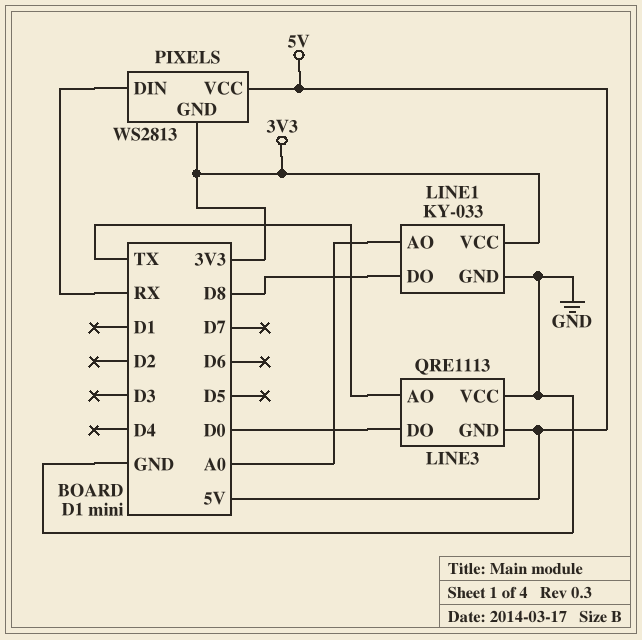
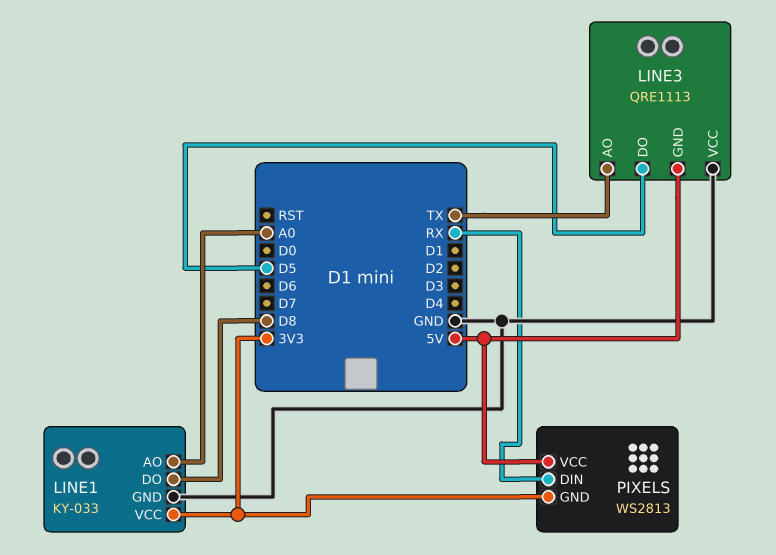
LINE3 pin DO: D0 -> D5

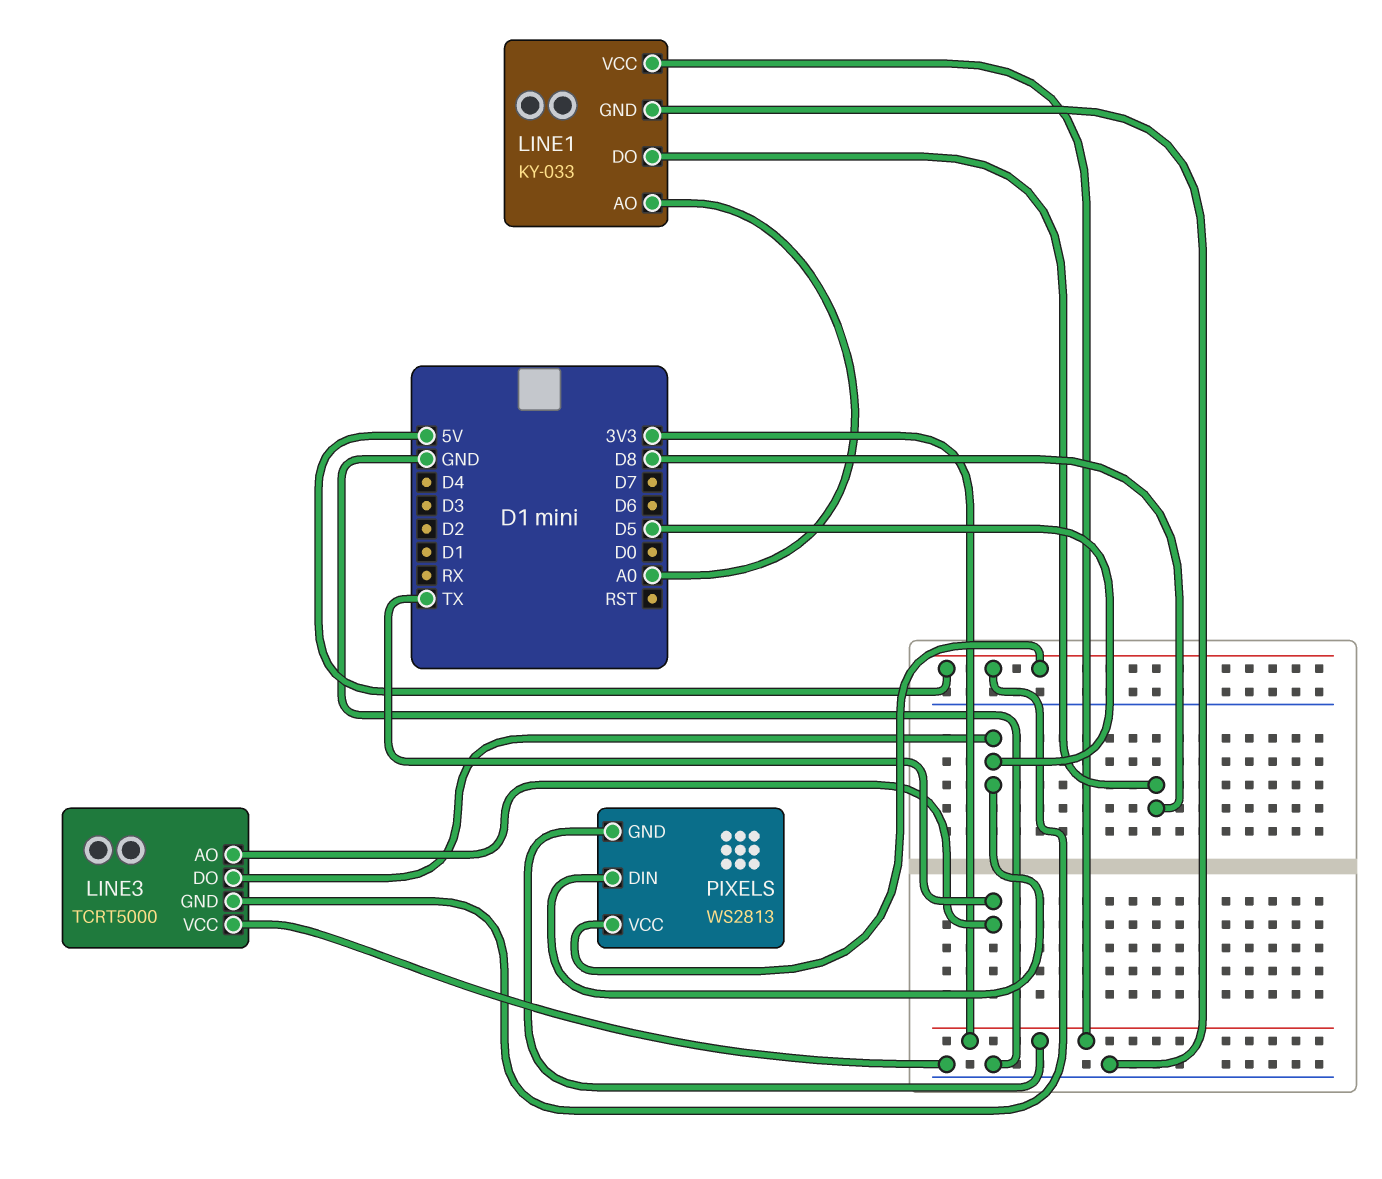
LINE3: QRE1113 -> TCRT5000
PIXELS pin DIN: RX -> D5

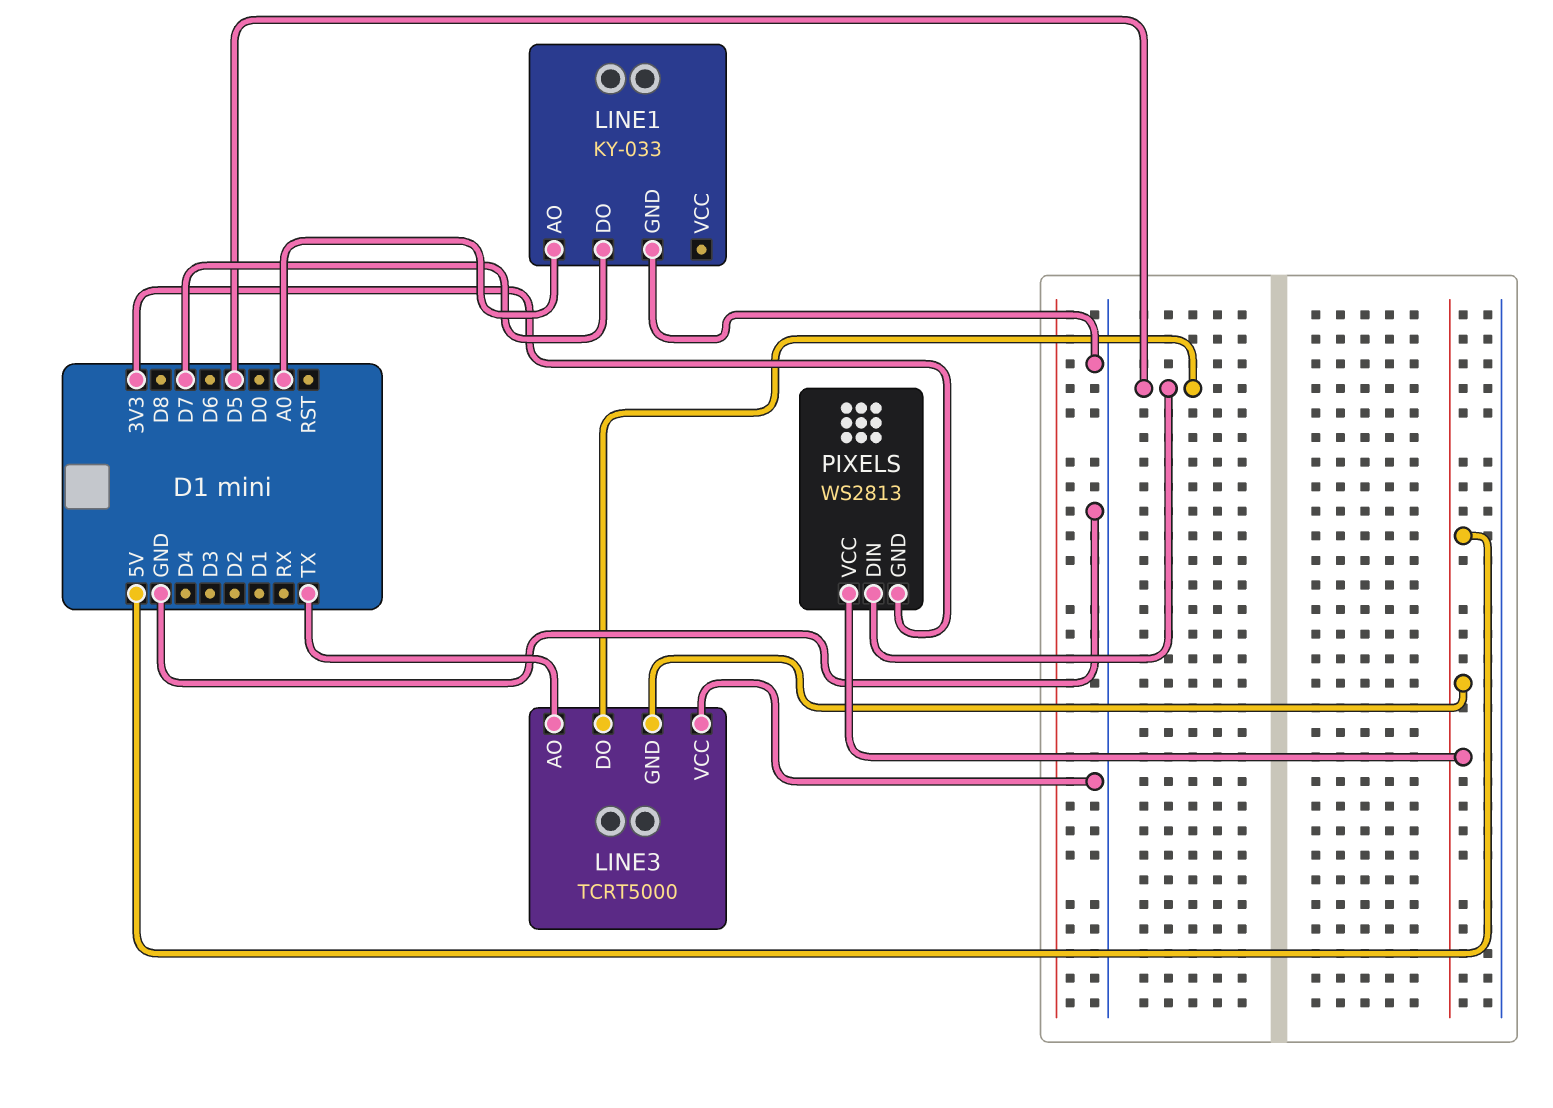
LINE1 pin DO: D8 -> D7
LINE1 pin VCC: 3V3 -> none

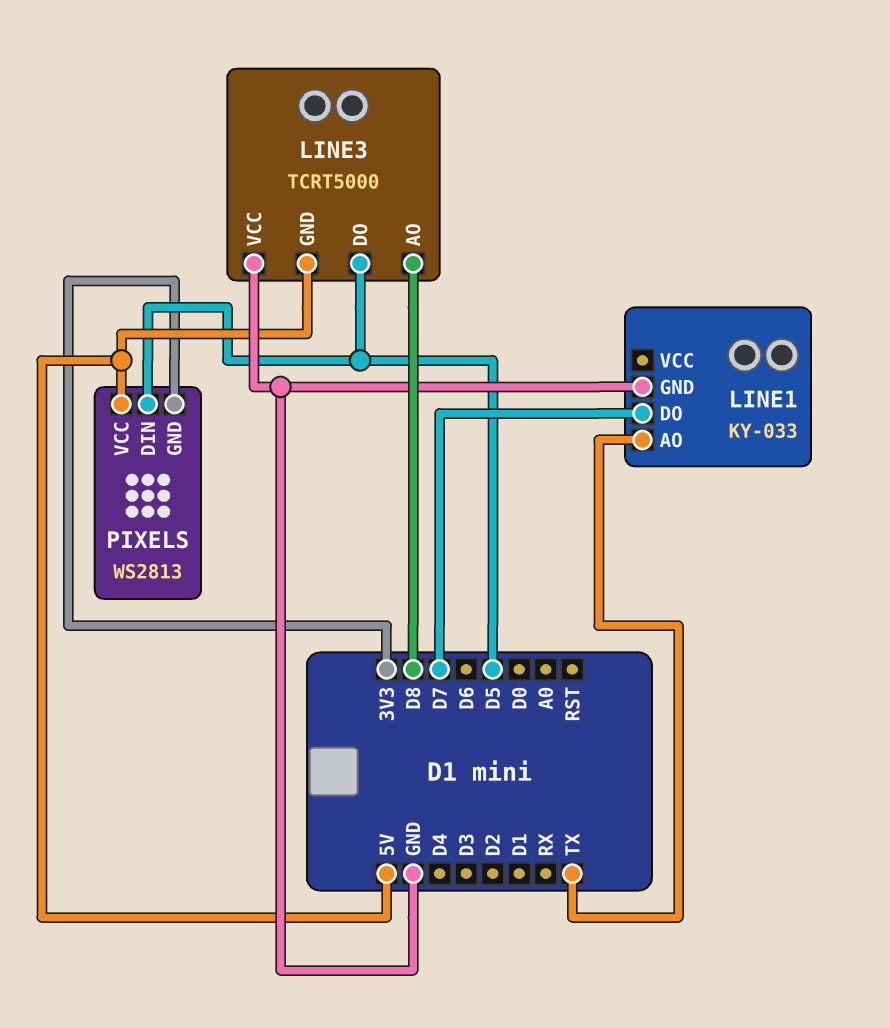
LINE1 pin AO: A0 -> TX
LINE3 pin AO: TX -> D8

